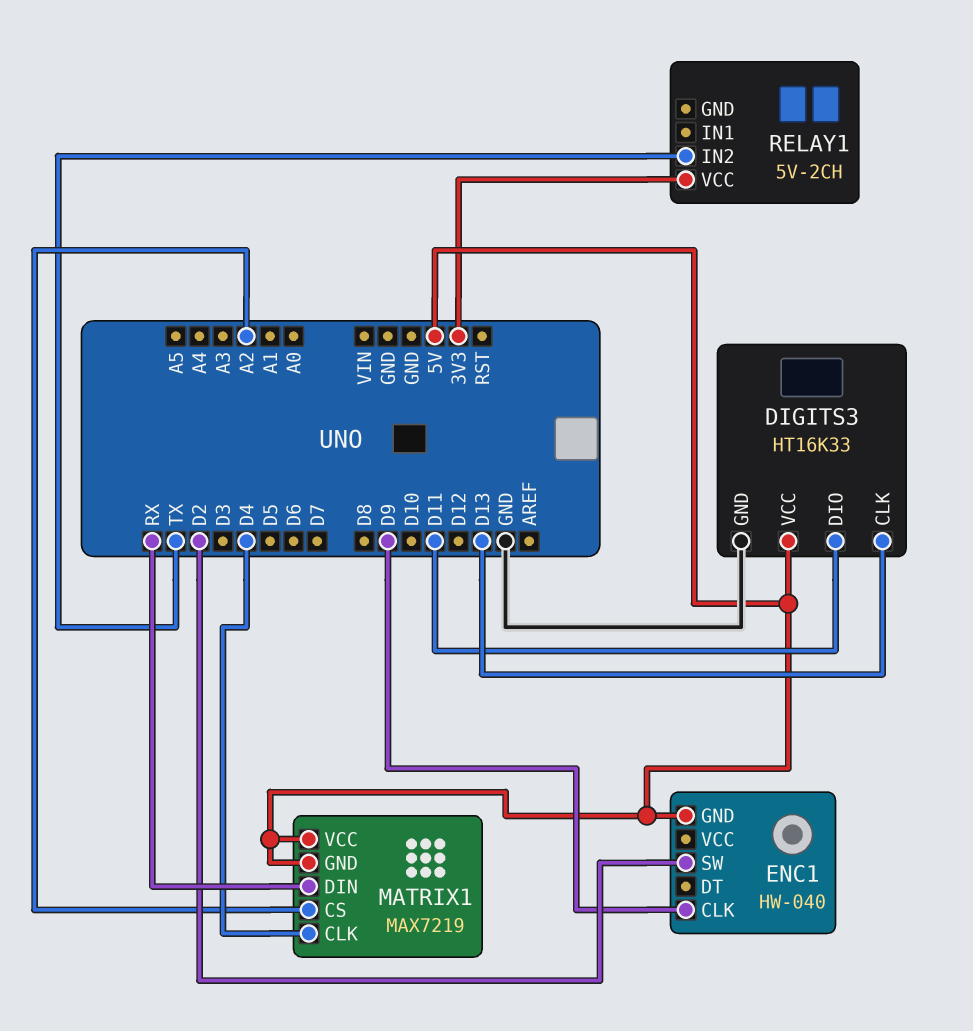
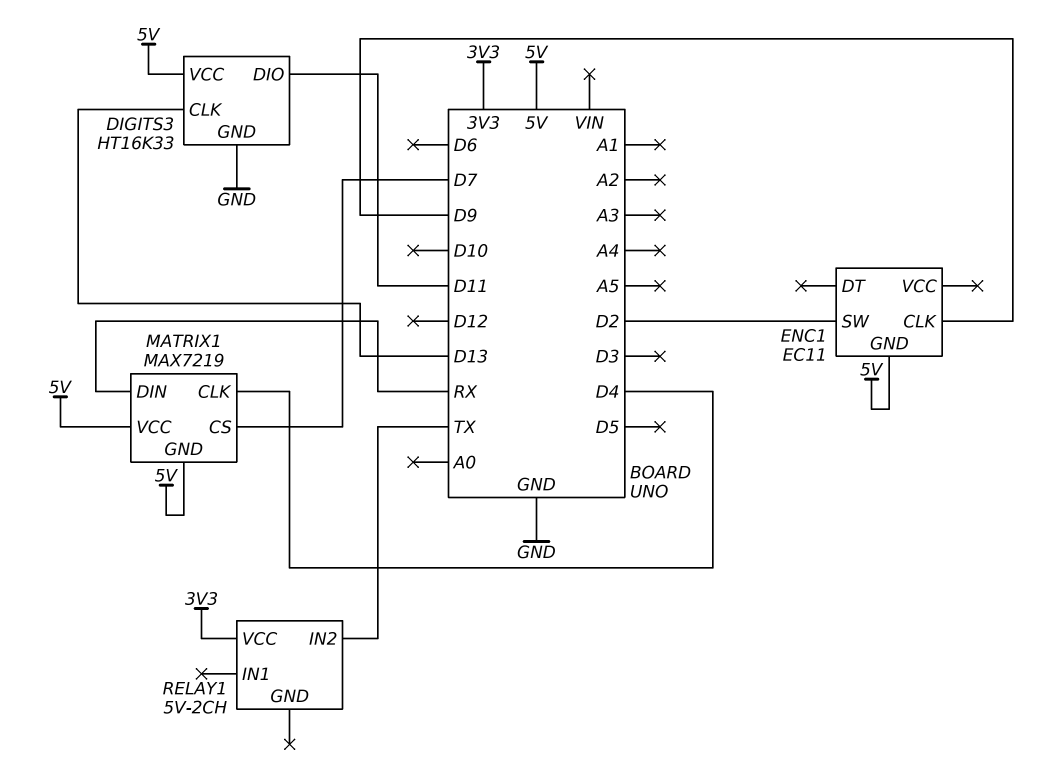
ENC1: HW-040 -> EC11
MATRIX1 pin CS: A2 -> D7

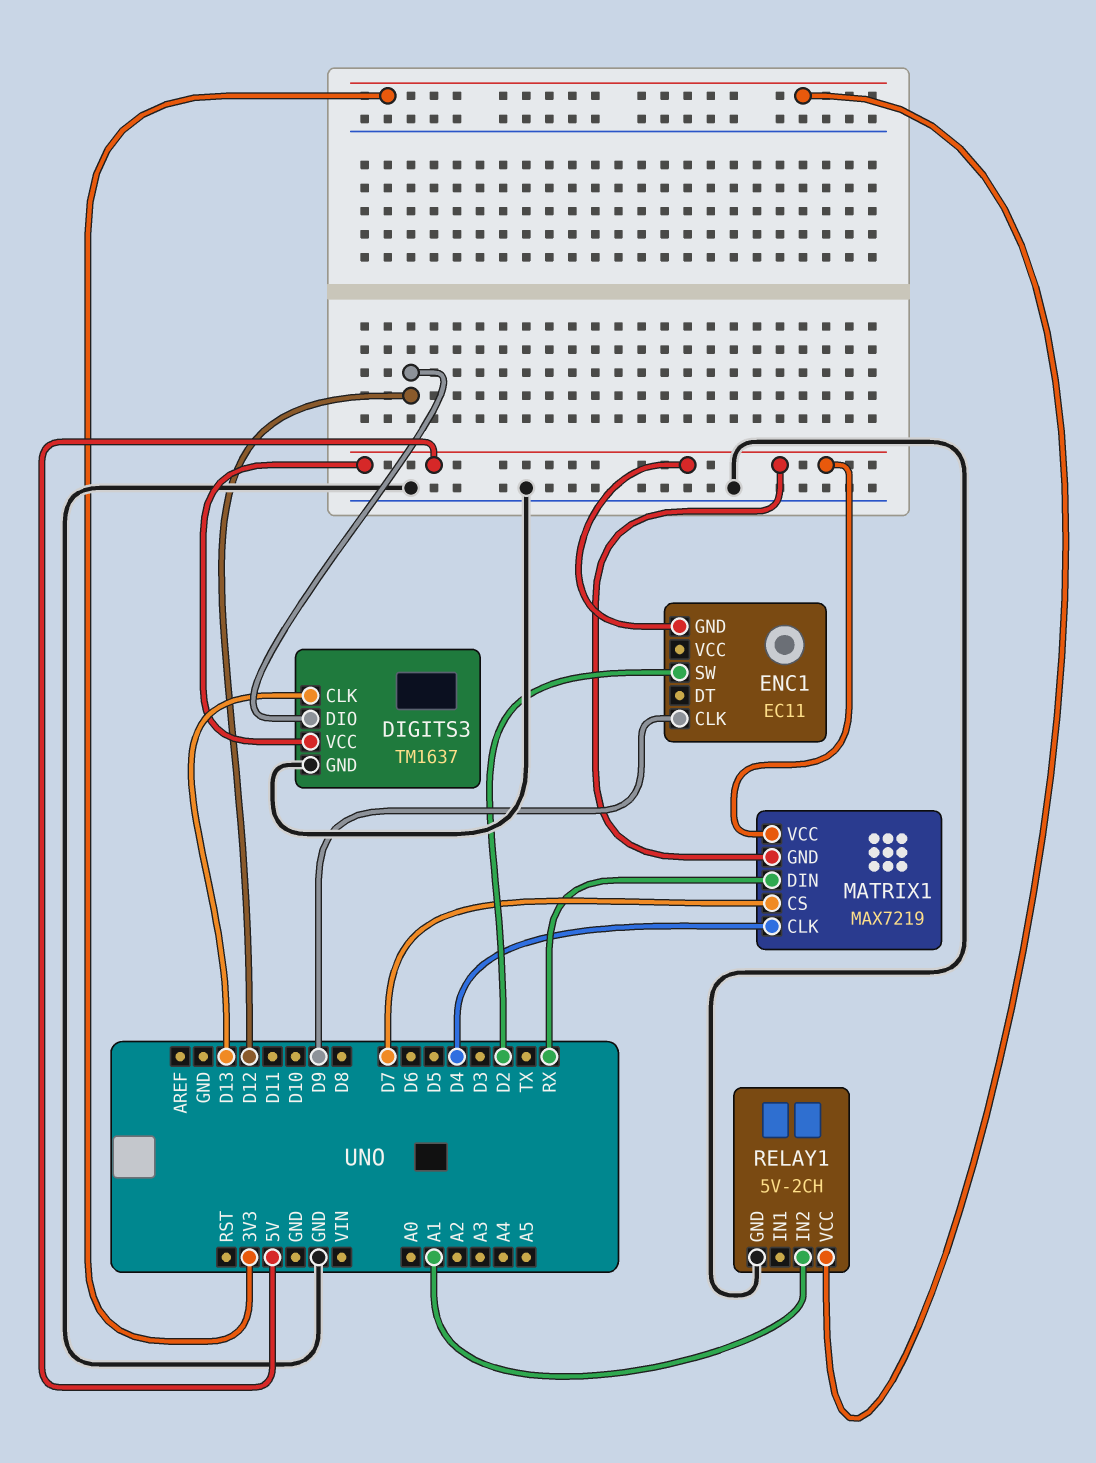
DIGITS3: HT16K33 -> TM1637
DIGITS3 pin DIO: D11 -> D12
RELAY1 pin GND: none -> GND
RELAY1 pin IN2: TX -> A1

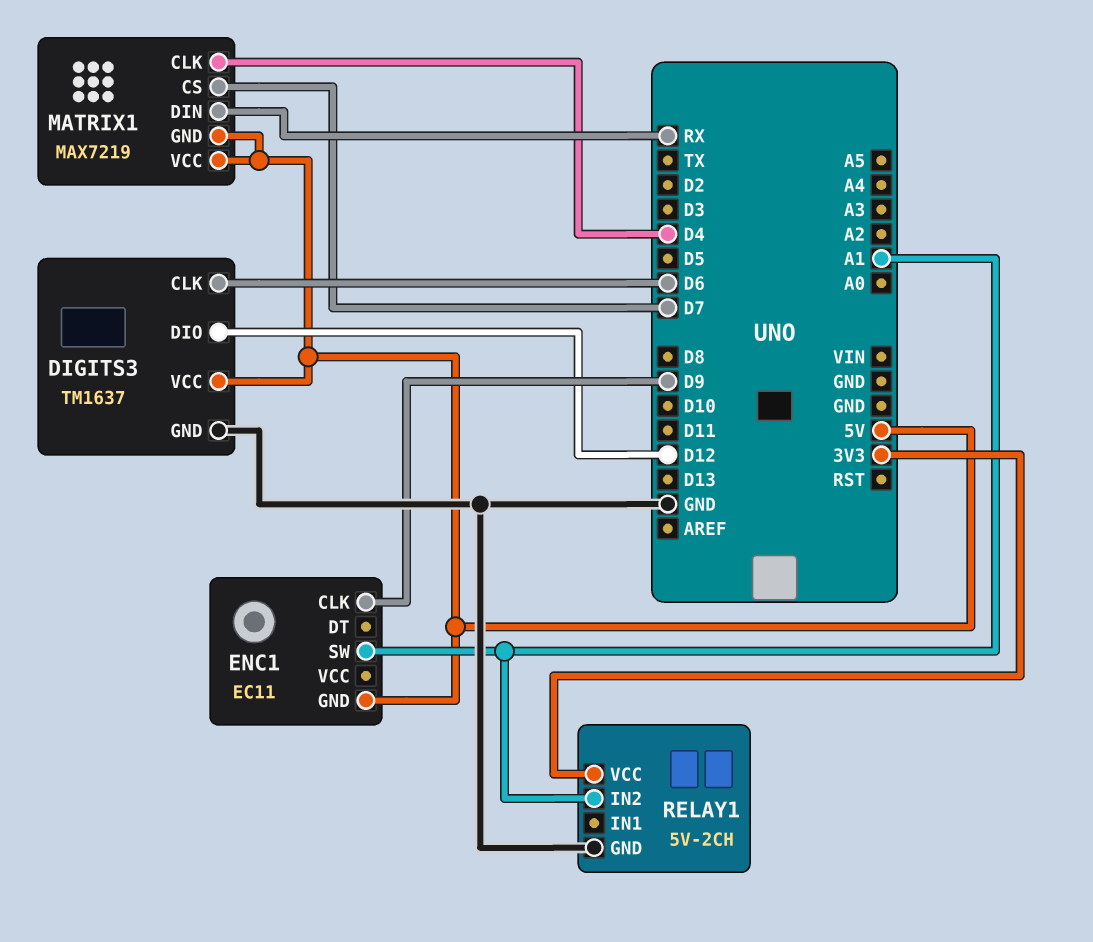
DIGITS3 pin CLK: D13 -> D6
ENC1 pin SW: D2 -> A1

